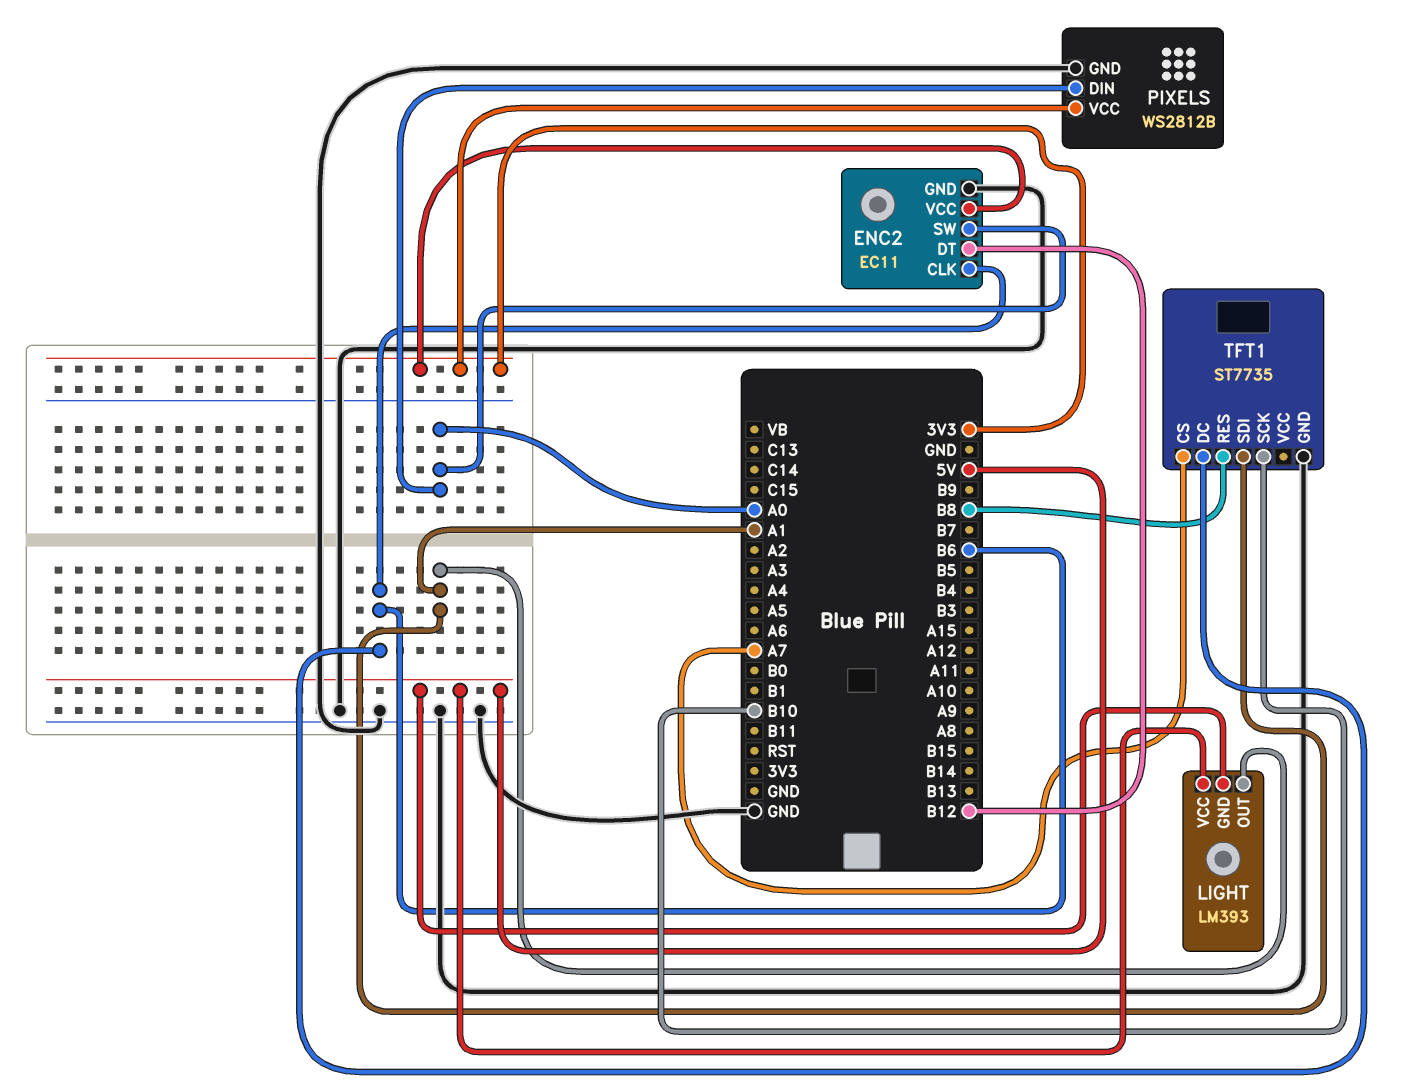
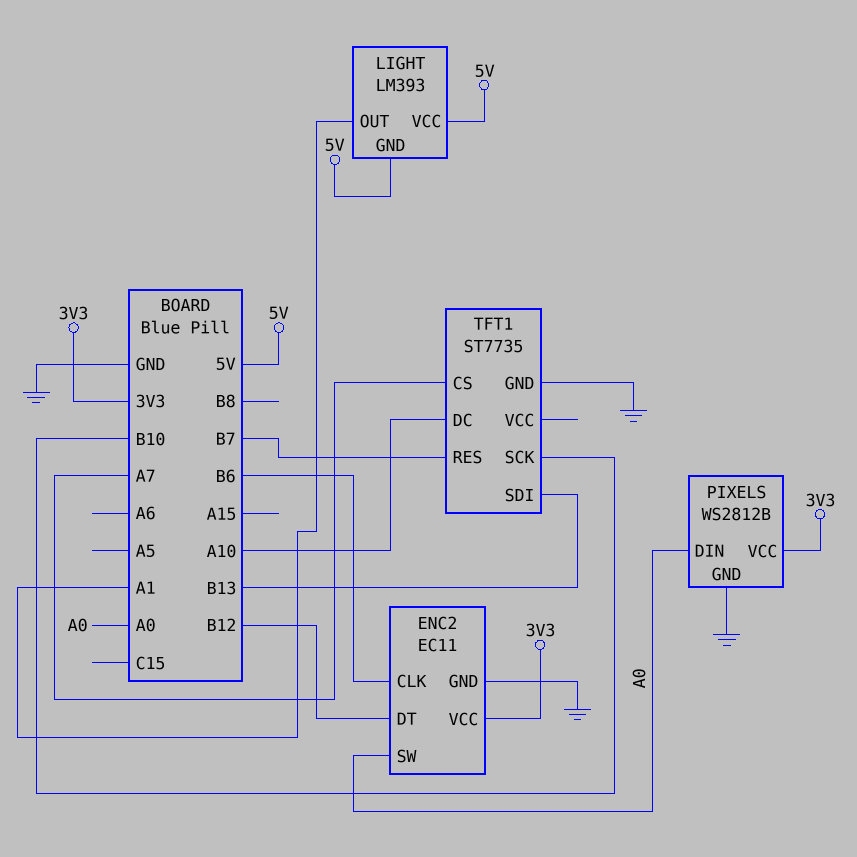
TFT1 pin DC: B6 -> A10
TFT1 pin RES: B8 -> B7
TFT1 pin SDI: A1 -> B13

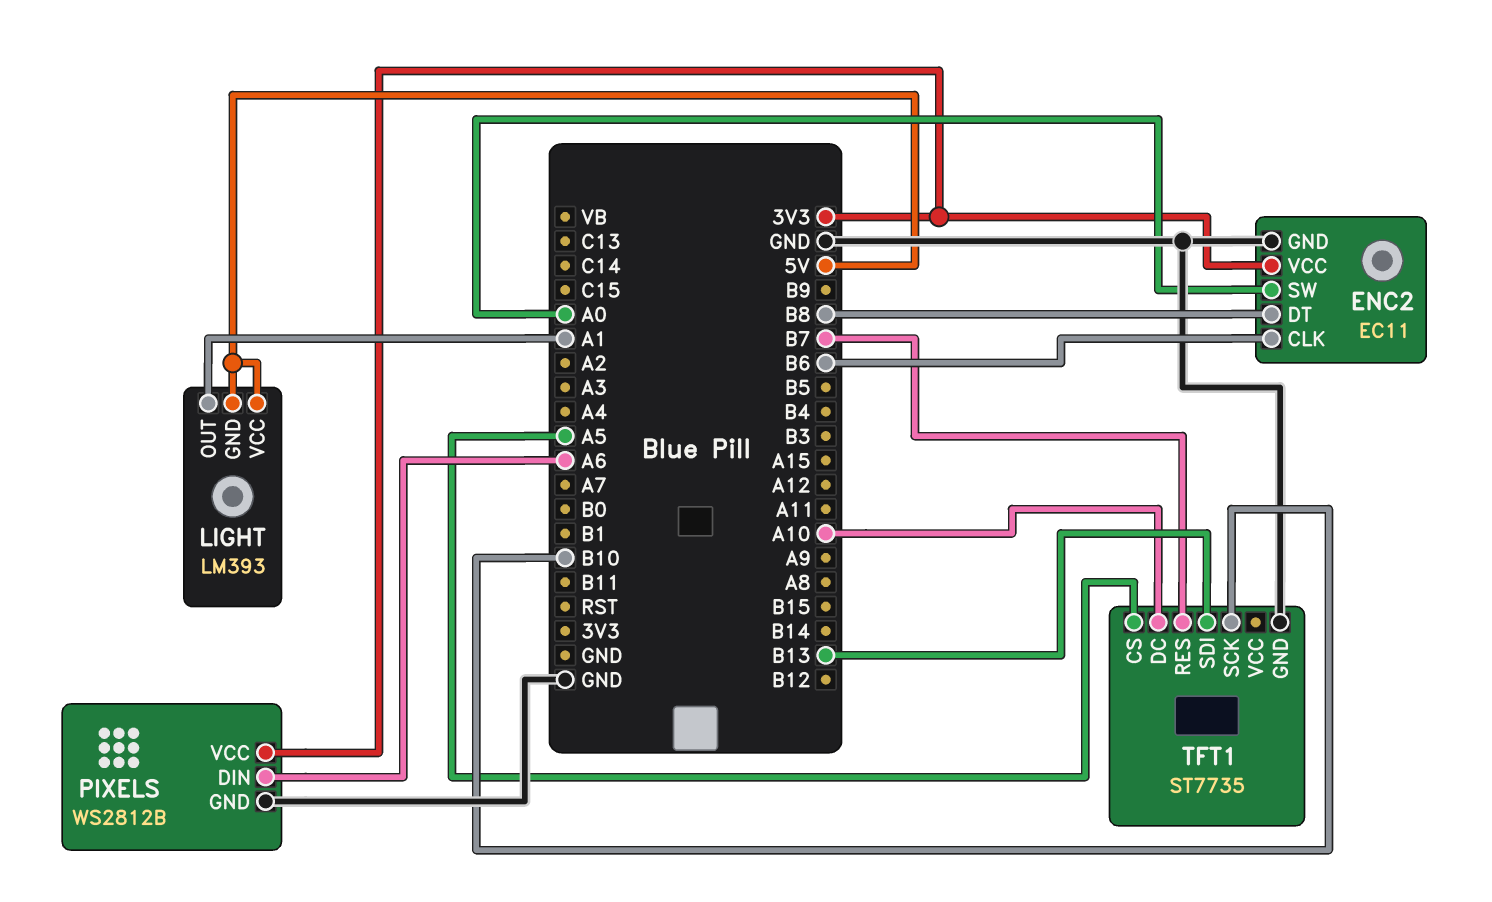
ENC2 pin DT: B12 -> B8
PIXELS pin DIN: A0 -> A6
TFT1 pin CS: A7 -> A5

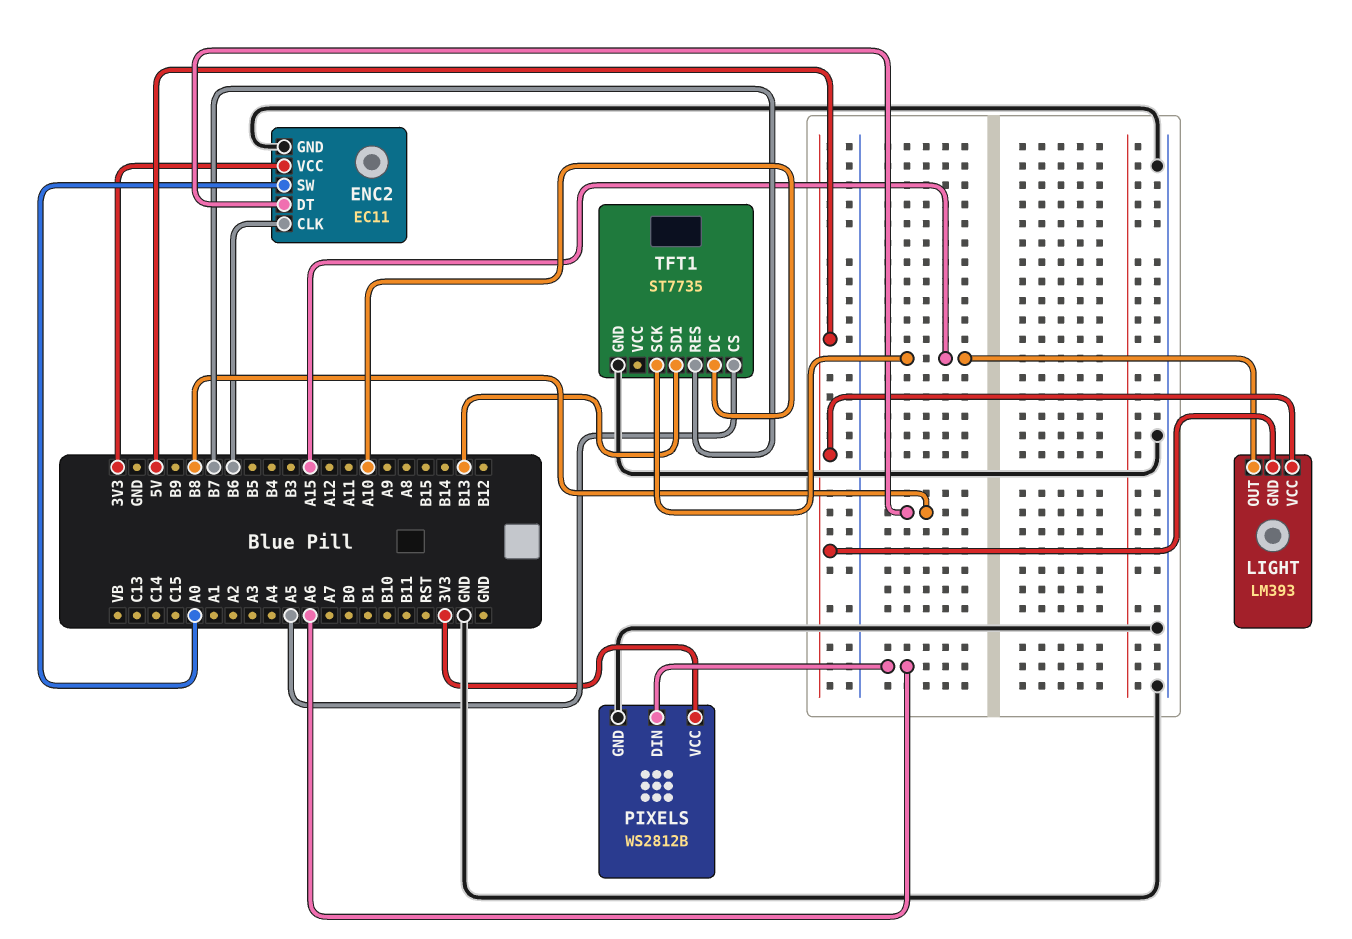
LIGHT pin OUT: A1 -> A15
TFT1 pin SCK: B10 -> A15

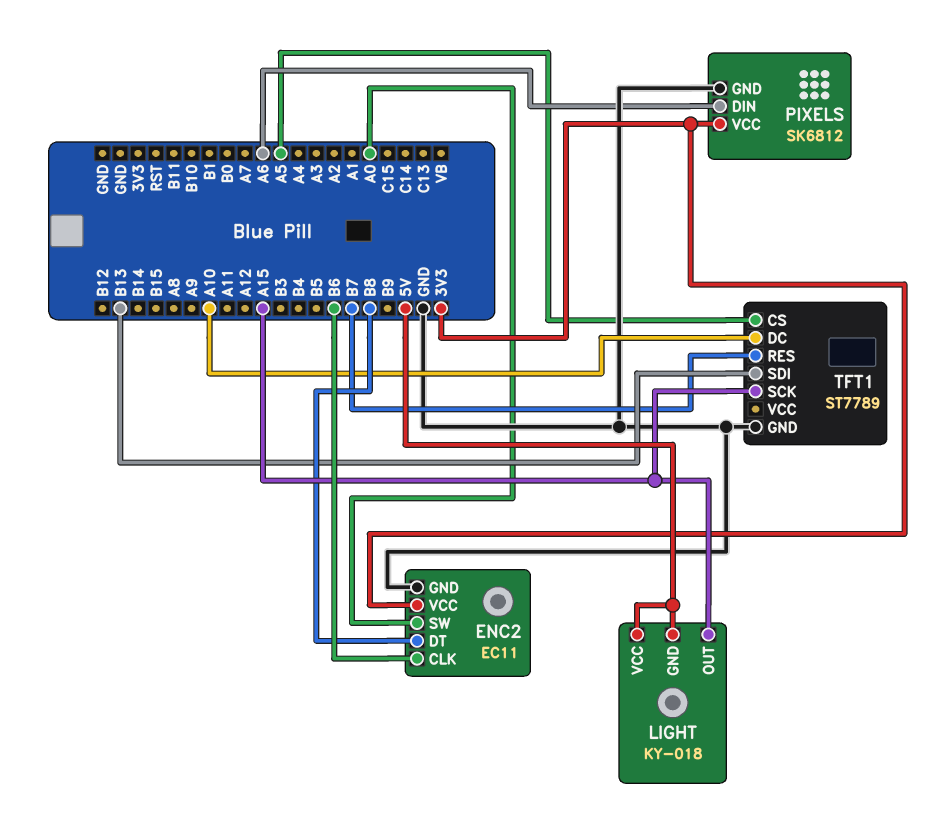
LIGHT: LM393 -> KY-018
PIXELS: WS2812B -> SK6812
TFT1: ST7735 -> ST7789

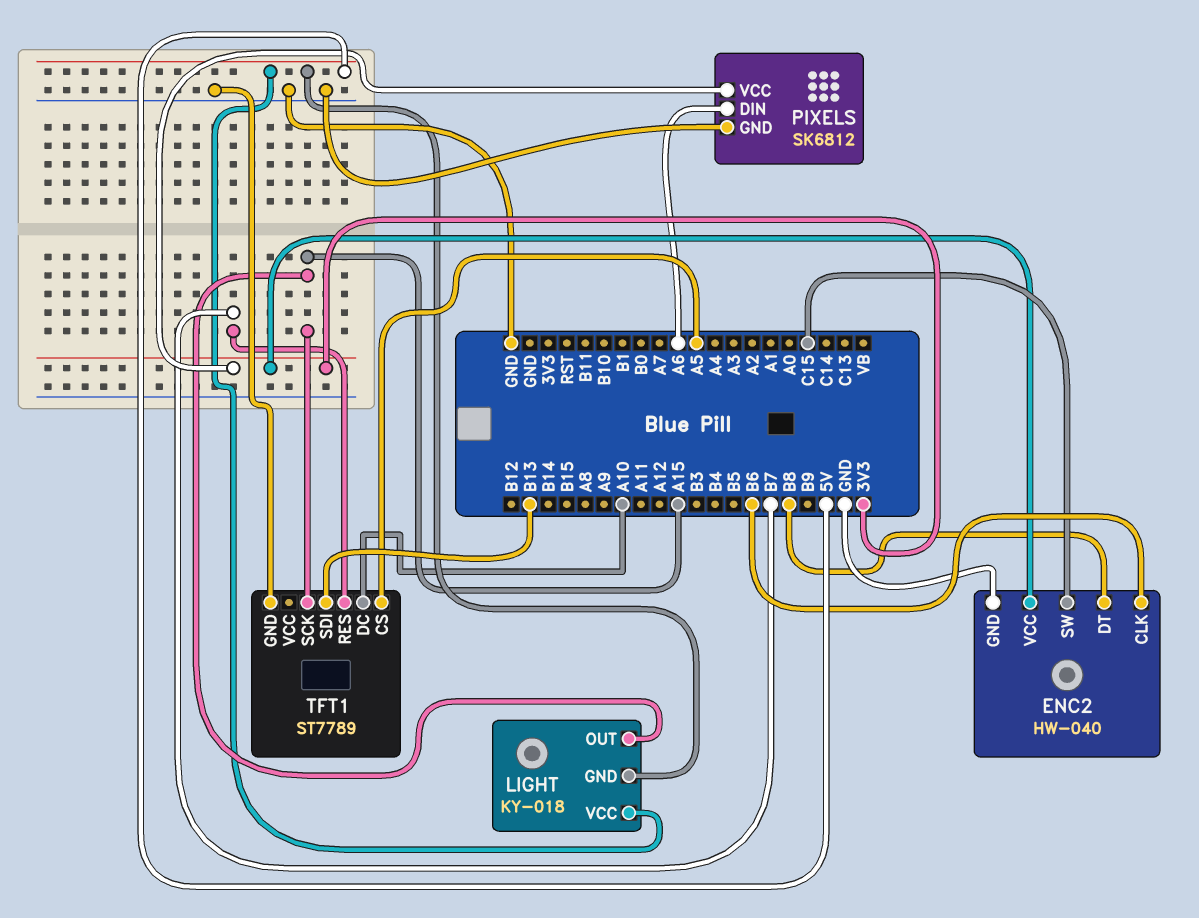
ENC2: EC11 -> HW-040
ENC2 pin SW: A0 -> C15

